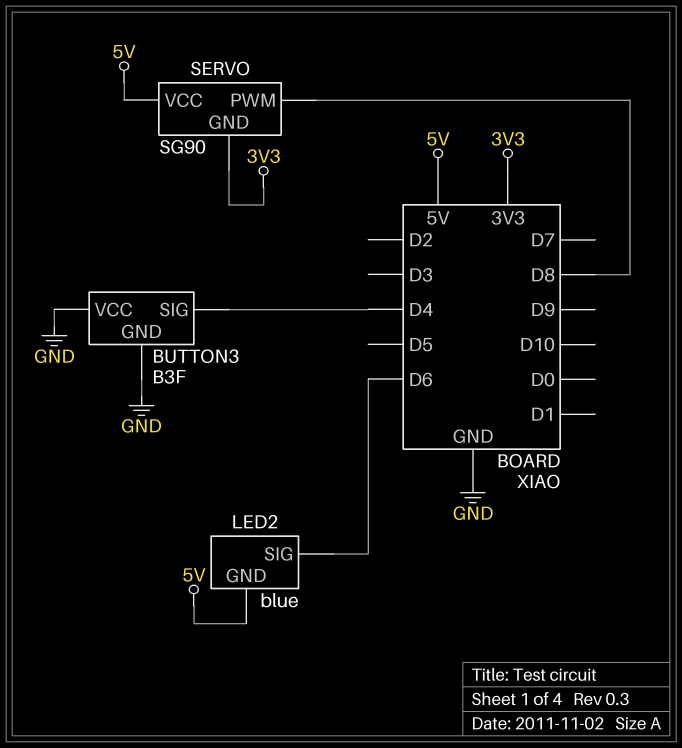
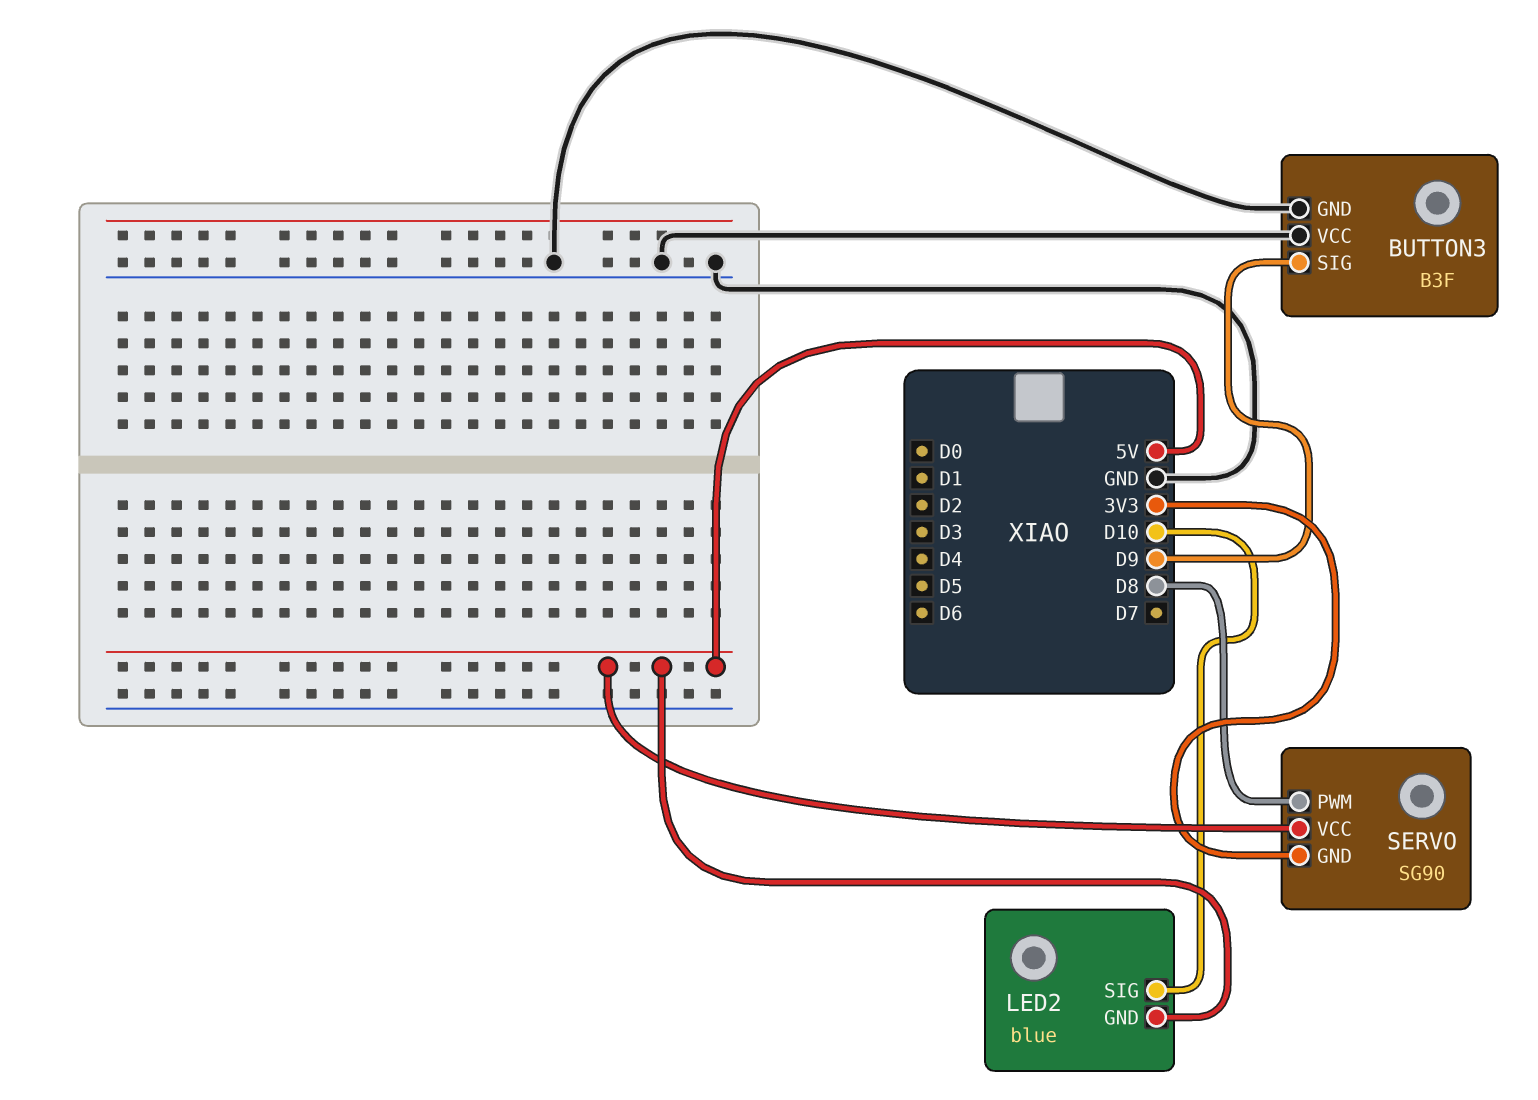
BUTTON3 pin SIG: D4 -> D9
LED2 pin SIG: D6 -> D10

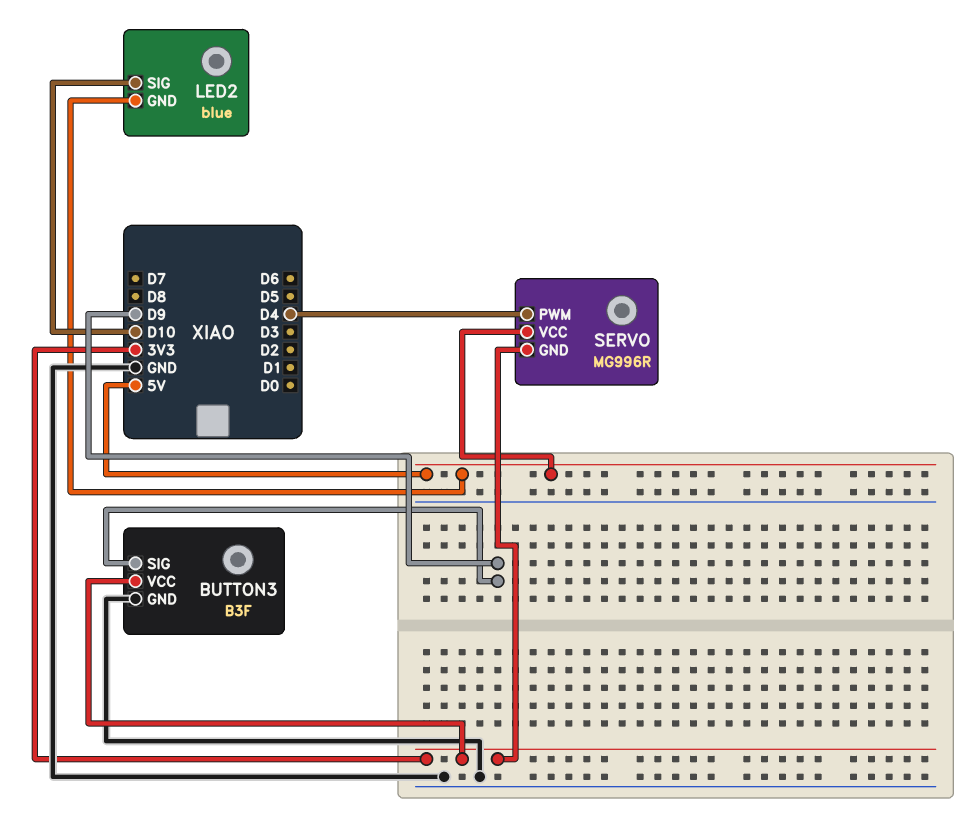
BUTTON3 pin VCC: GND -> 3V3
SERVO: SG90 -> MG996R
SERVO pin PWM: D8 -> D4

